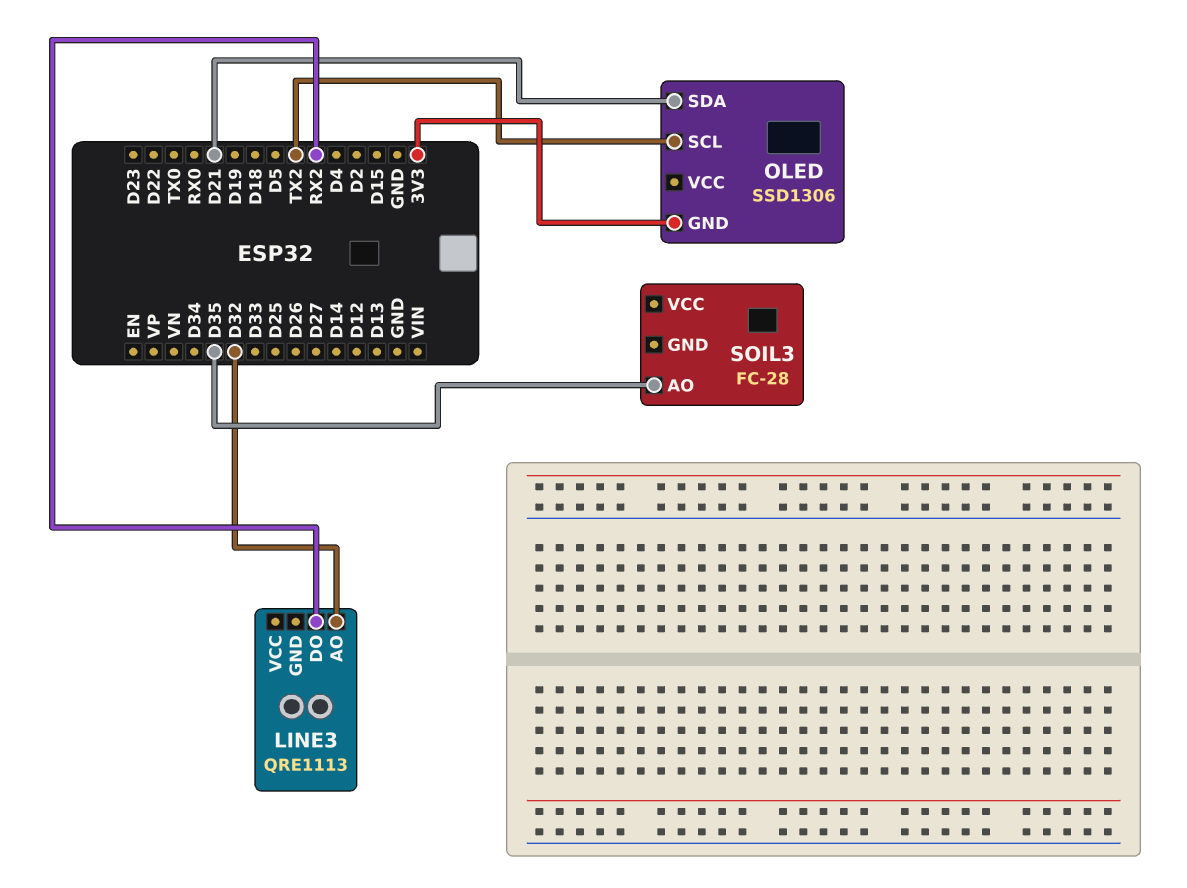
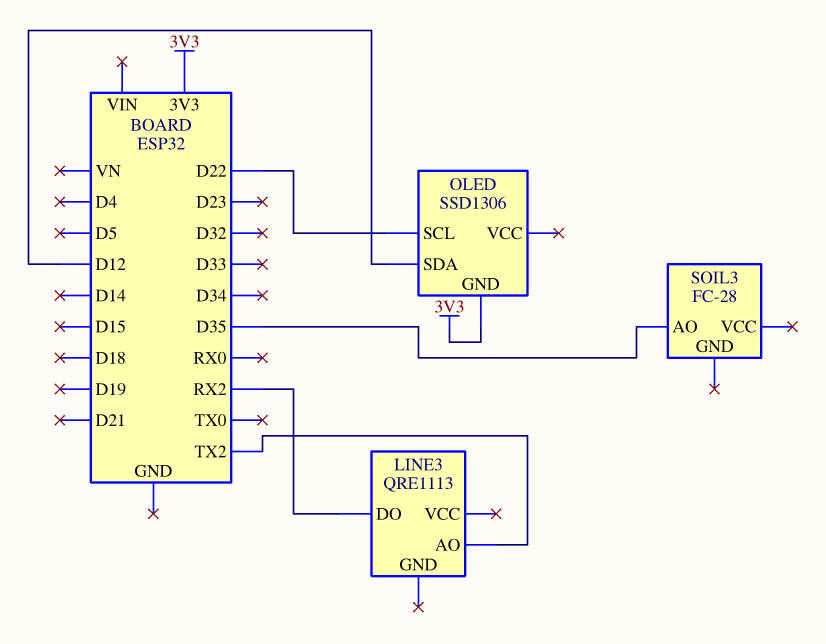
LINE3 pin AO: D32 -> TX2
OLED pin SCL: TX2 -> D22
OLED pin SDA: D21 -> D12

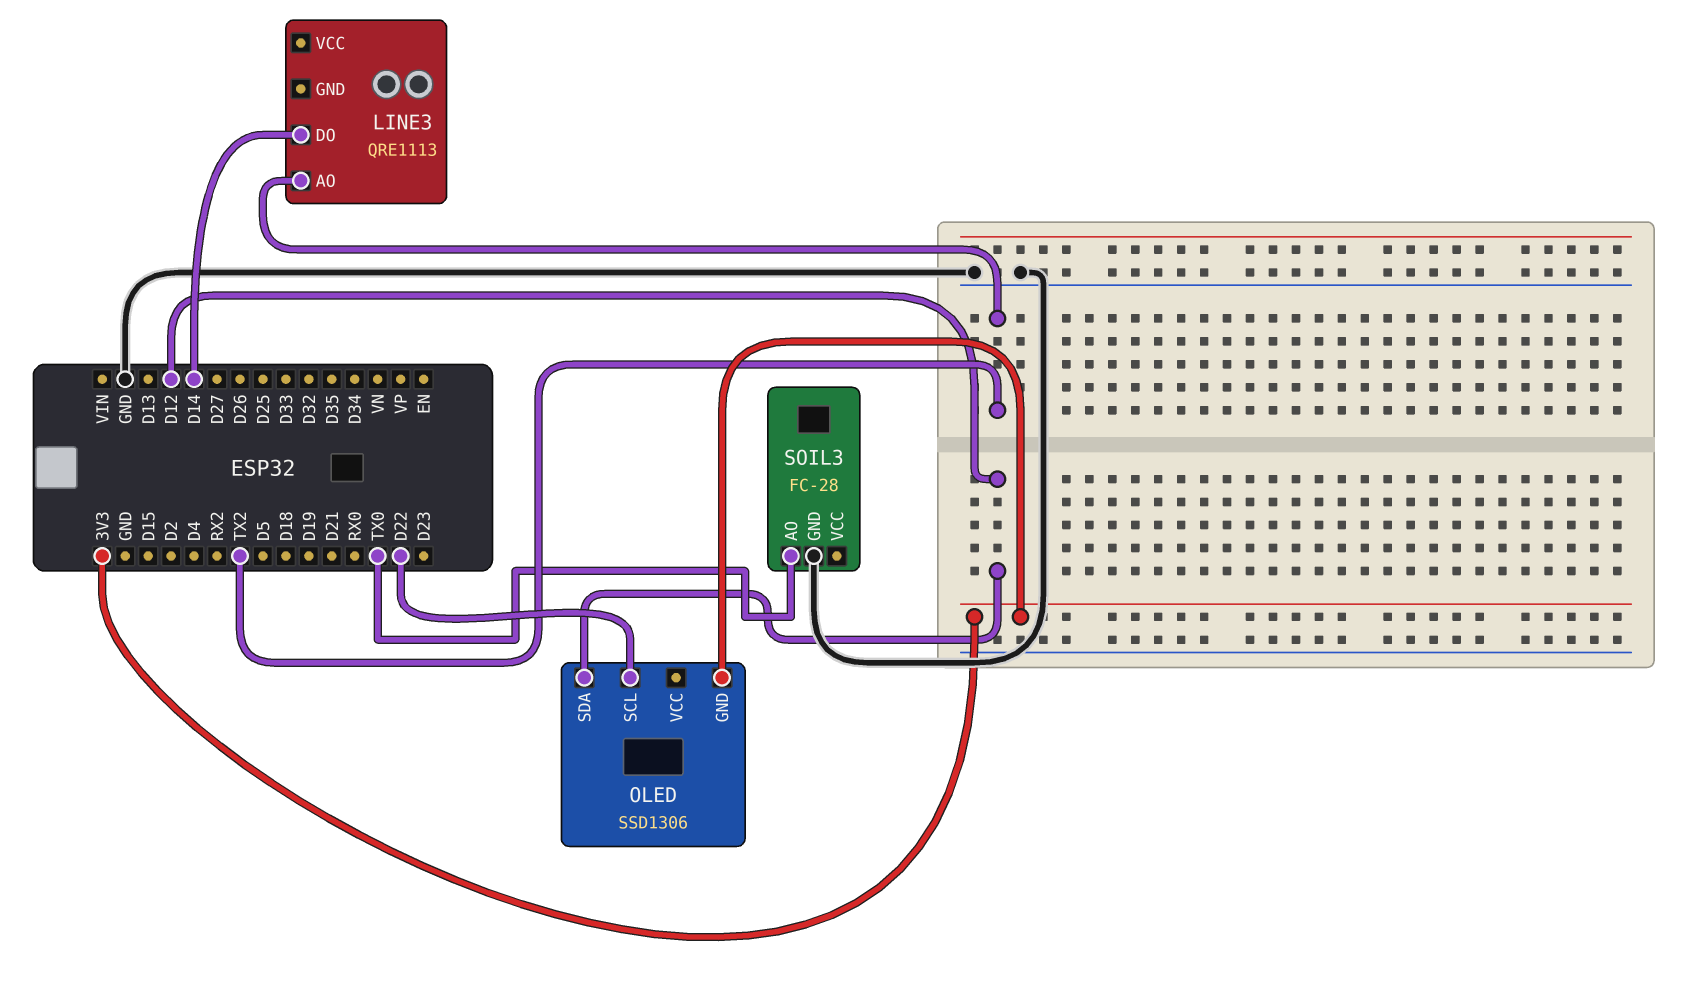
LINE3 pin DO: RX2 -> D14
SOIL3 pin AO: D35 -> TX0
SOIL3 pin GND: none -> GND

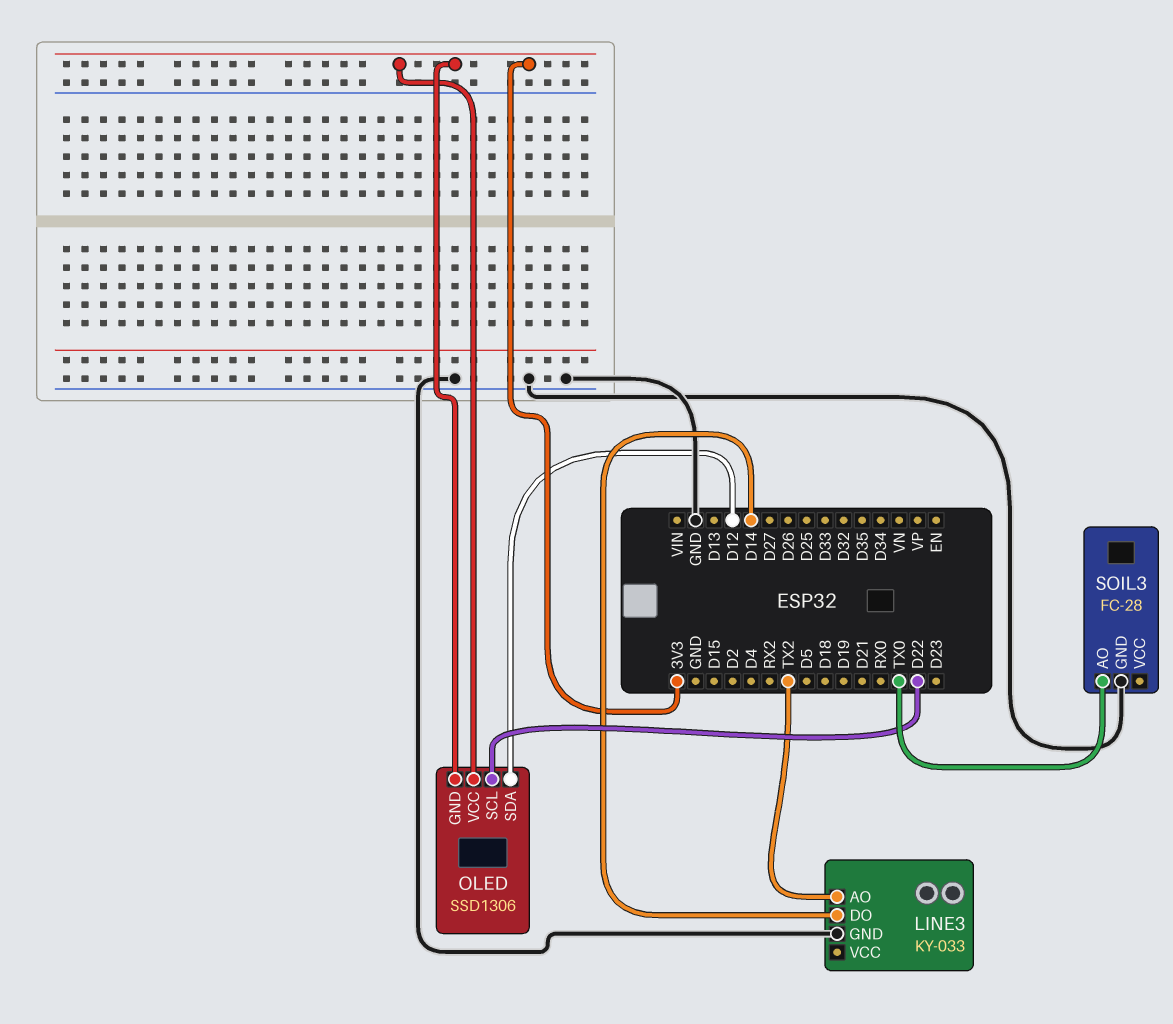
LINE3: QRE1113 -> KY-033
LINE3 pin GND: none -> GND
OLED pin VCC: none -> 3V3

